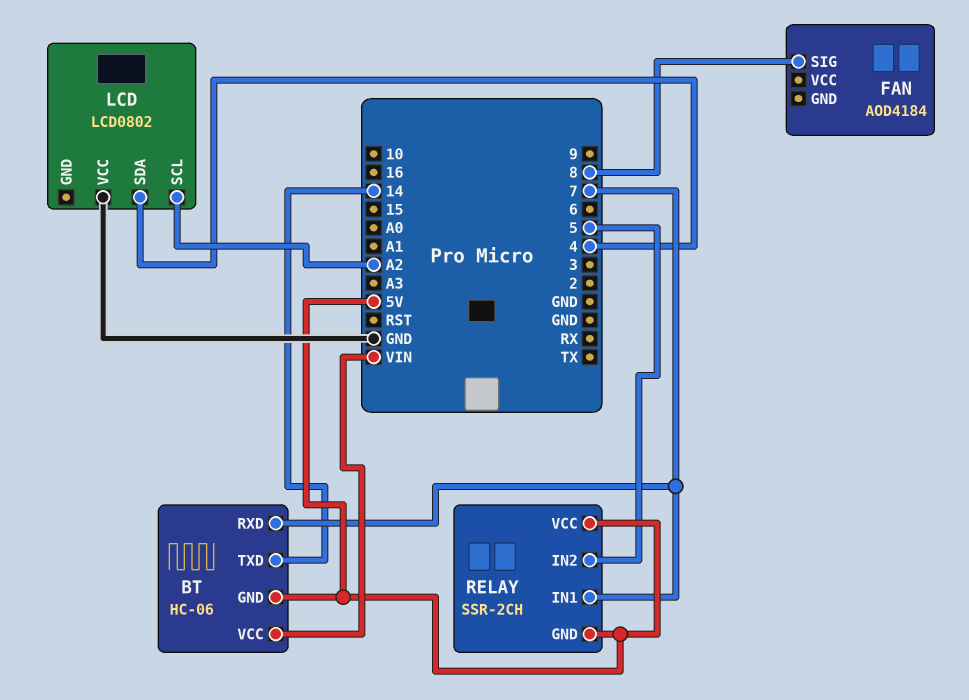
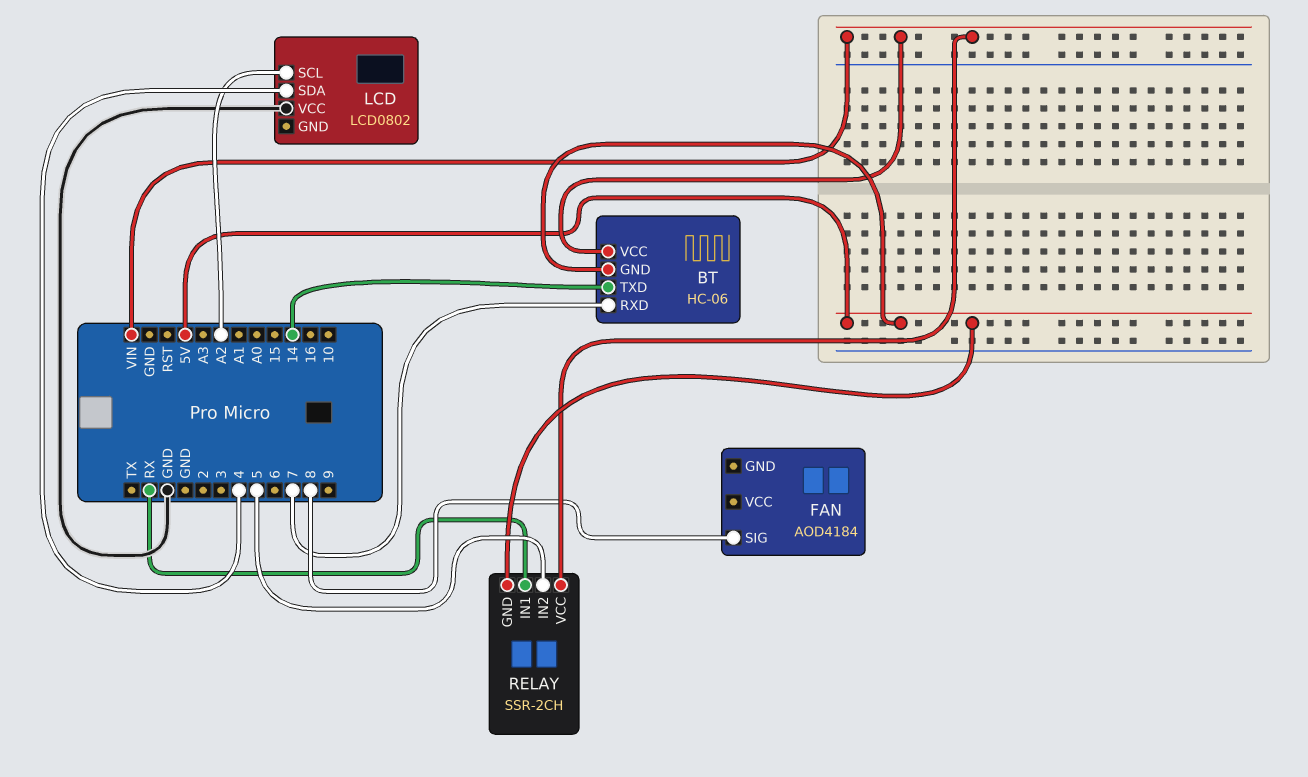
RELAY pin IN1: 7 -> RX
RELAY pin VCC: 5V -> VIN

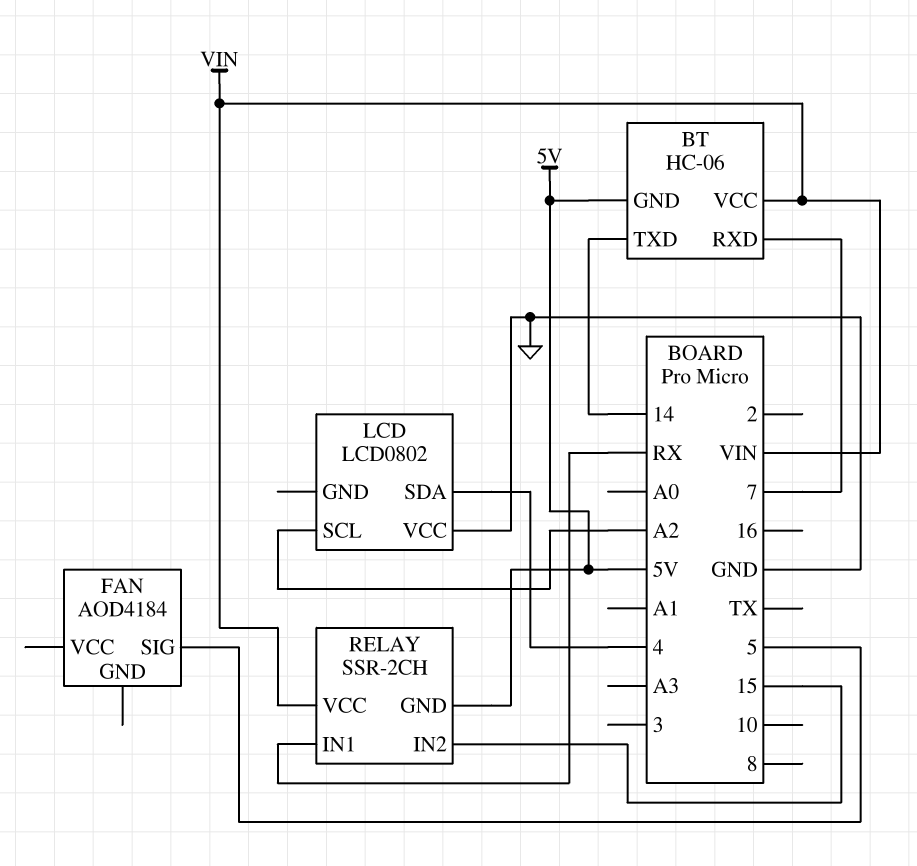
FAN pin SIG: 8 -> 5
RELAY pin IN2: 5 -> 15

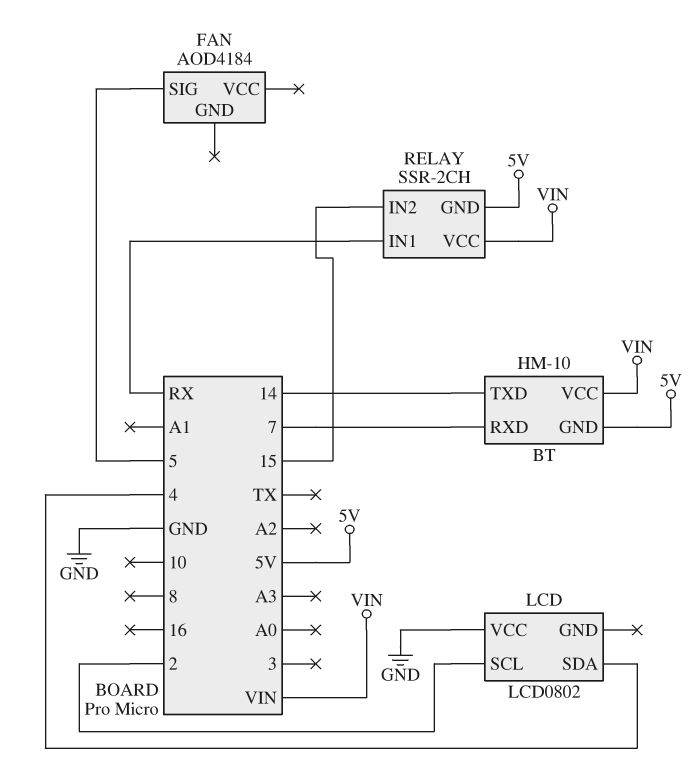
BT: HC-06 -> HM-10
LCD pin SCL: A2 -> 2

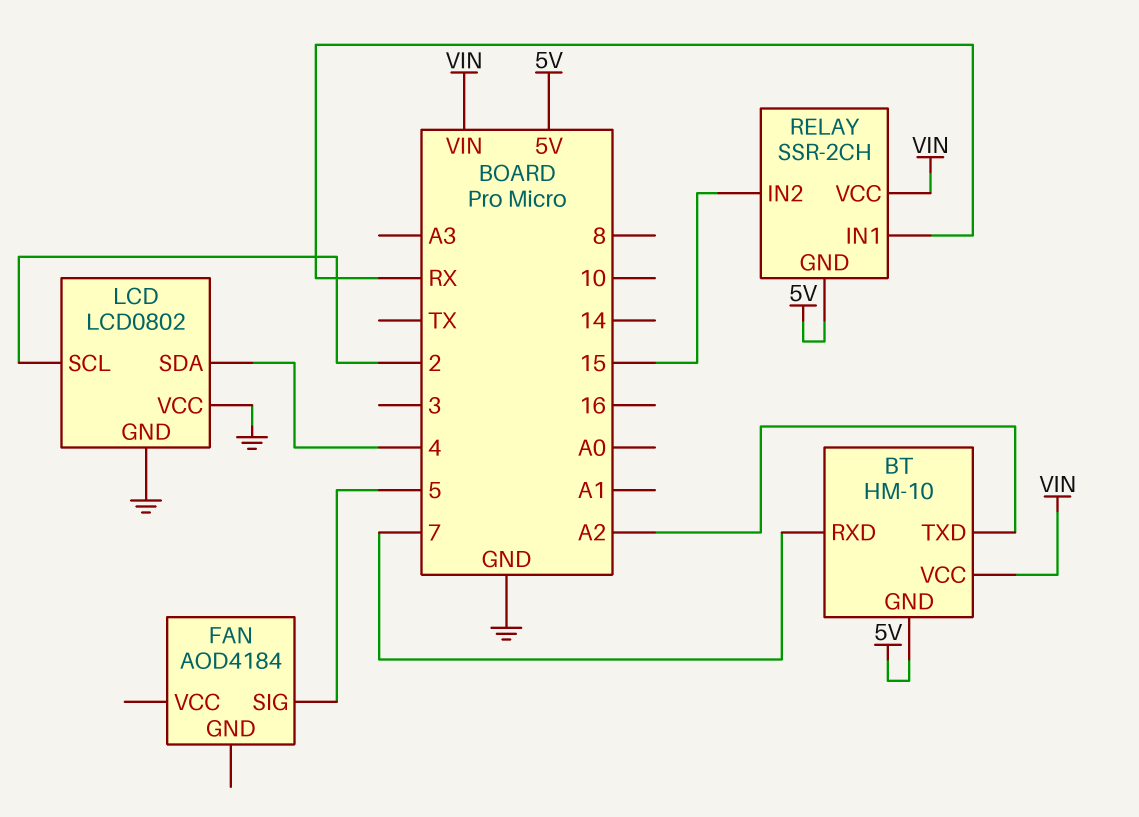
BT pin TXD: 14 -> A2
LCD pin GND: none -> GND

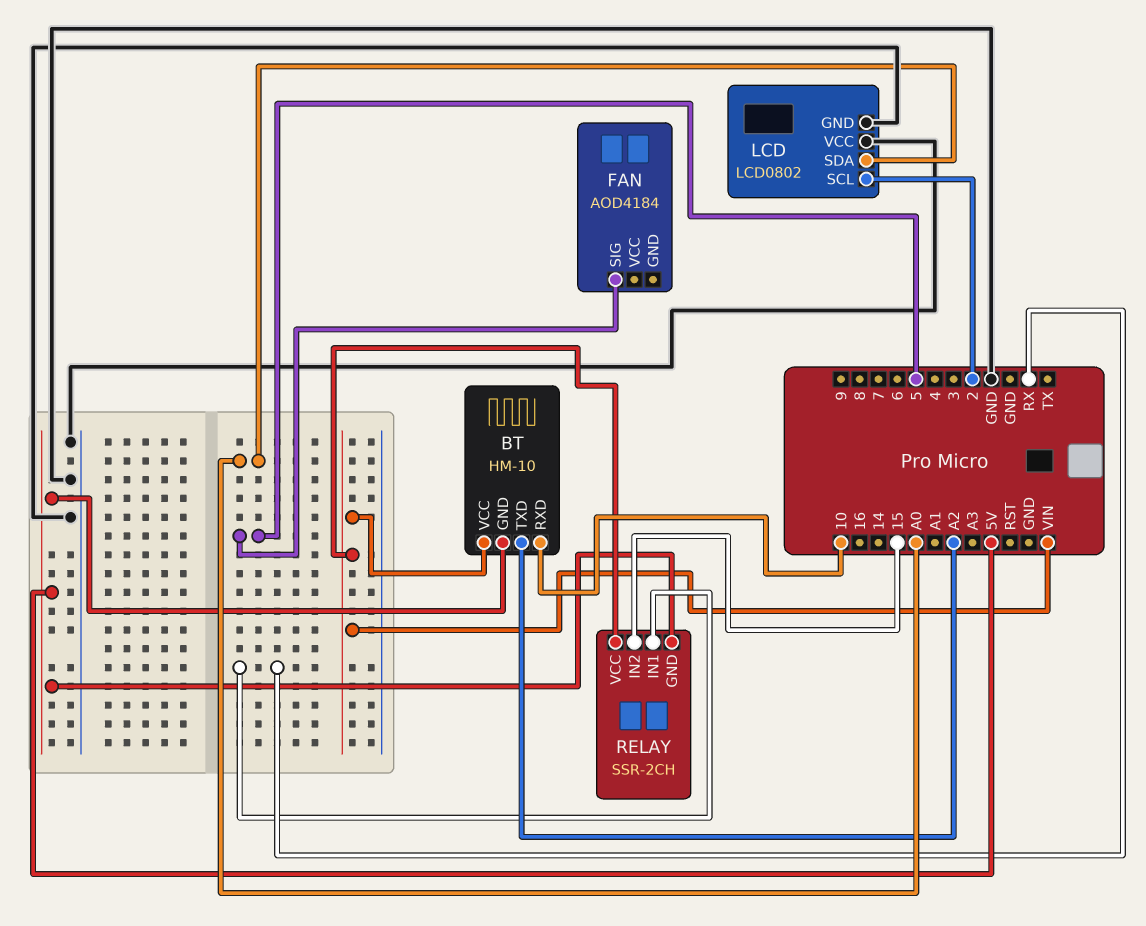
BT pin RXD: 7 -> 10
LCD pin SDA: 4 -> A0

